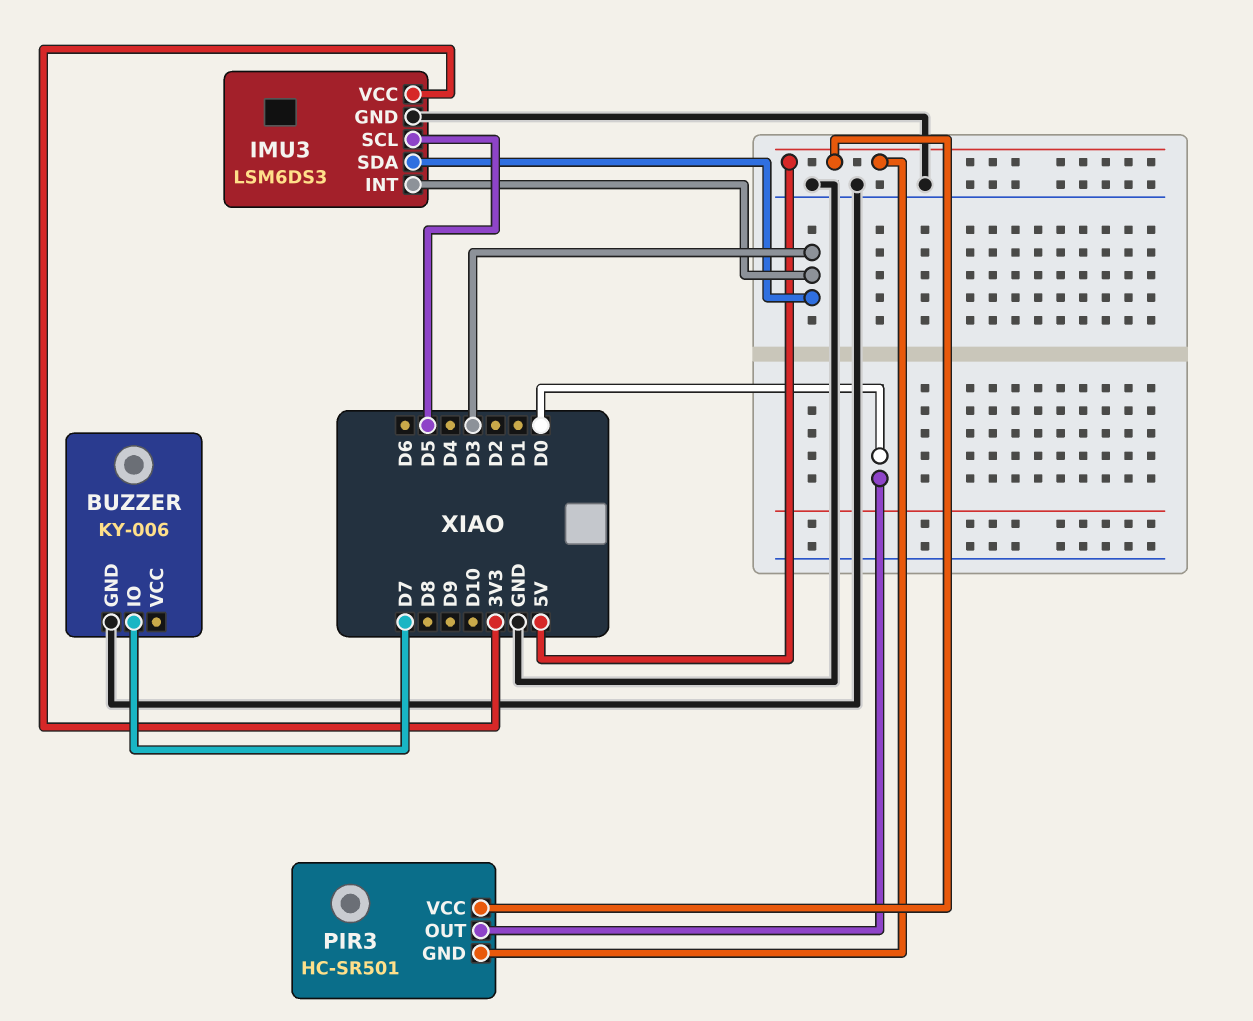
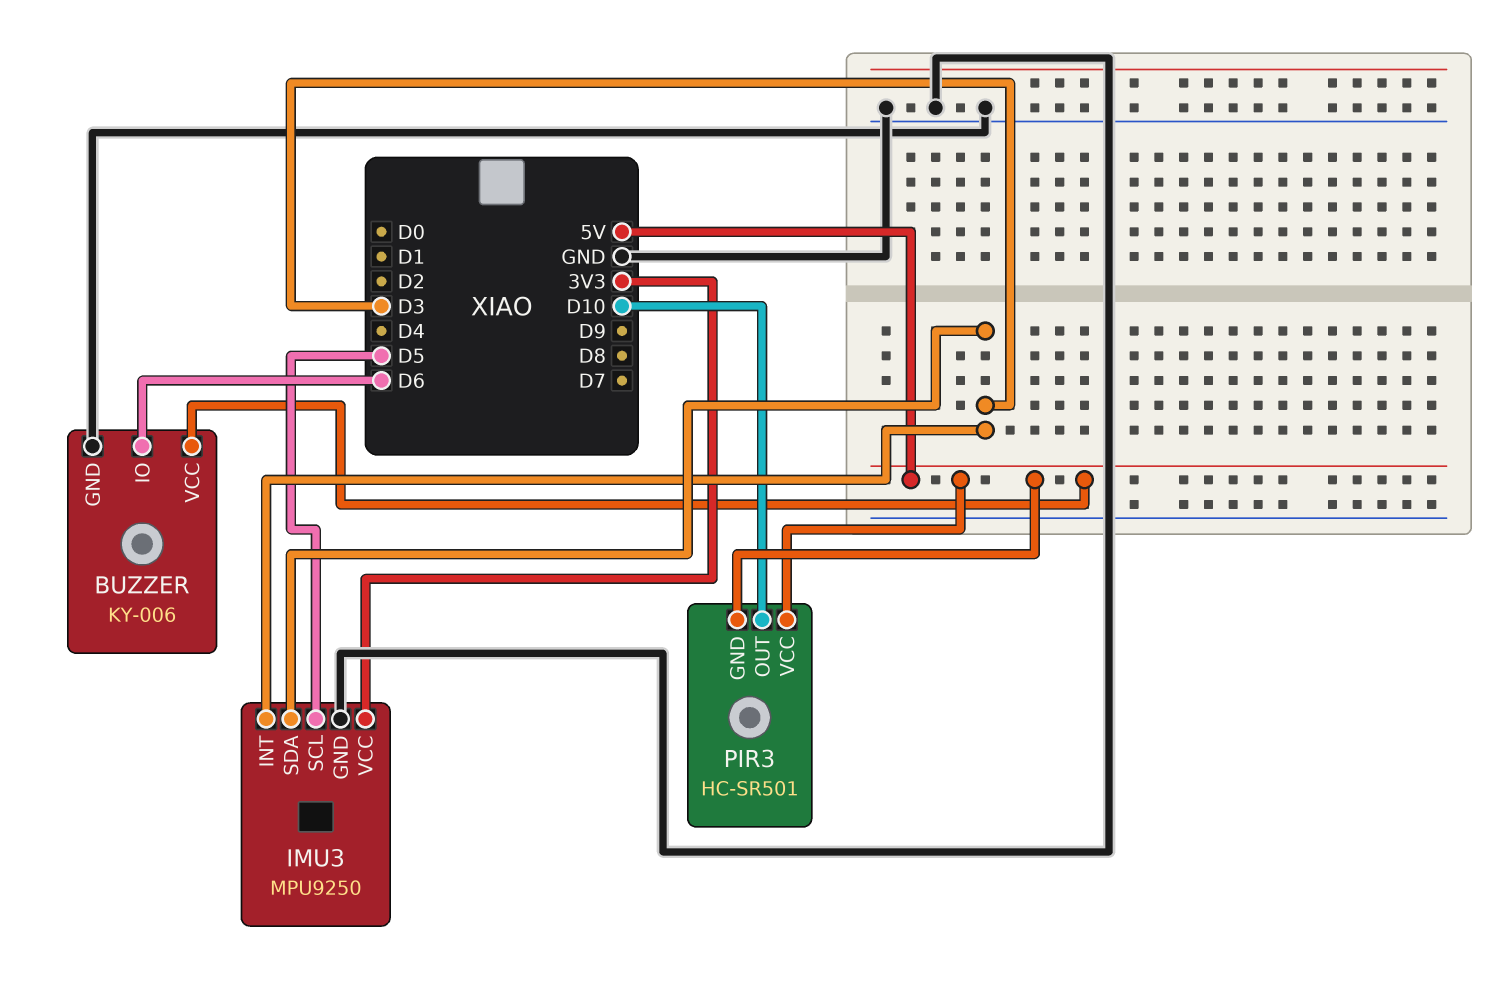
BUZZER pin IO: D7 -> D6
BUZZER pin VCC: none -> 5V
IMU3: LSM6DS3 -> MPU9250
PIR3 pin OUT: D0 -> D10

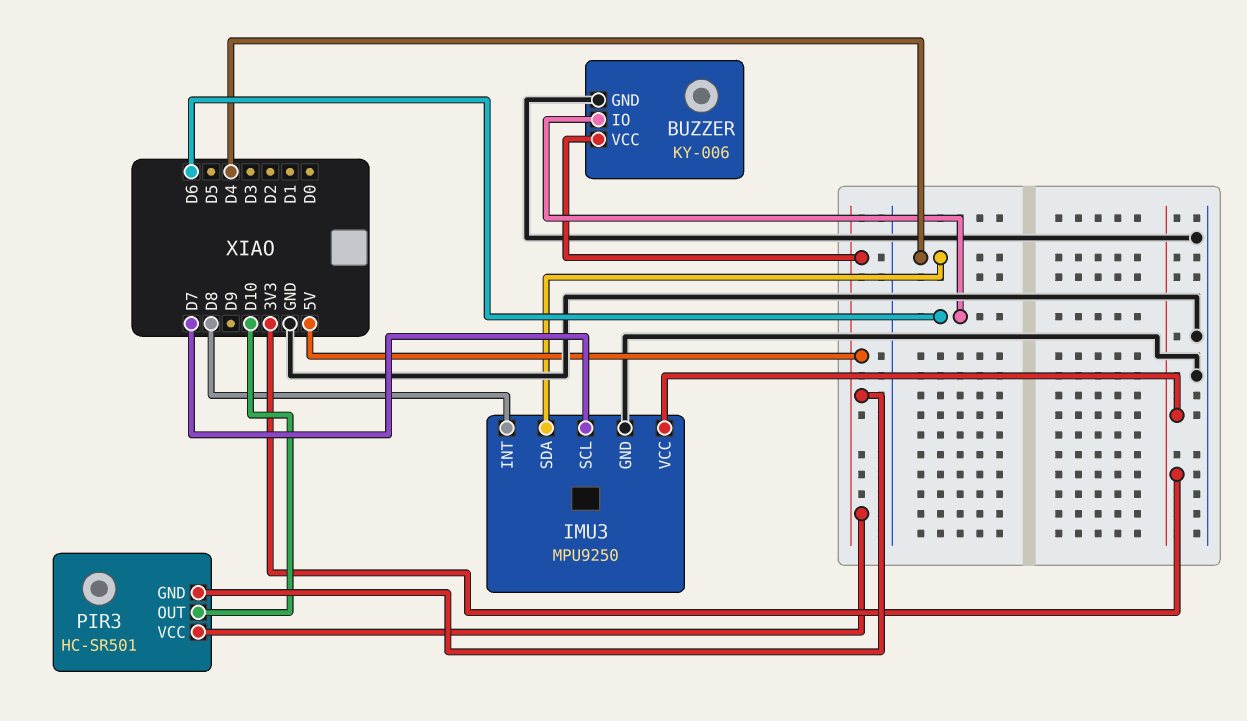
IMU3 pin INT: D3 -> D8
IMU3 pin SCL: D5 -> D7
IMU3 pin SDA: D3 -> D4

